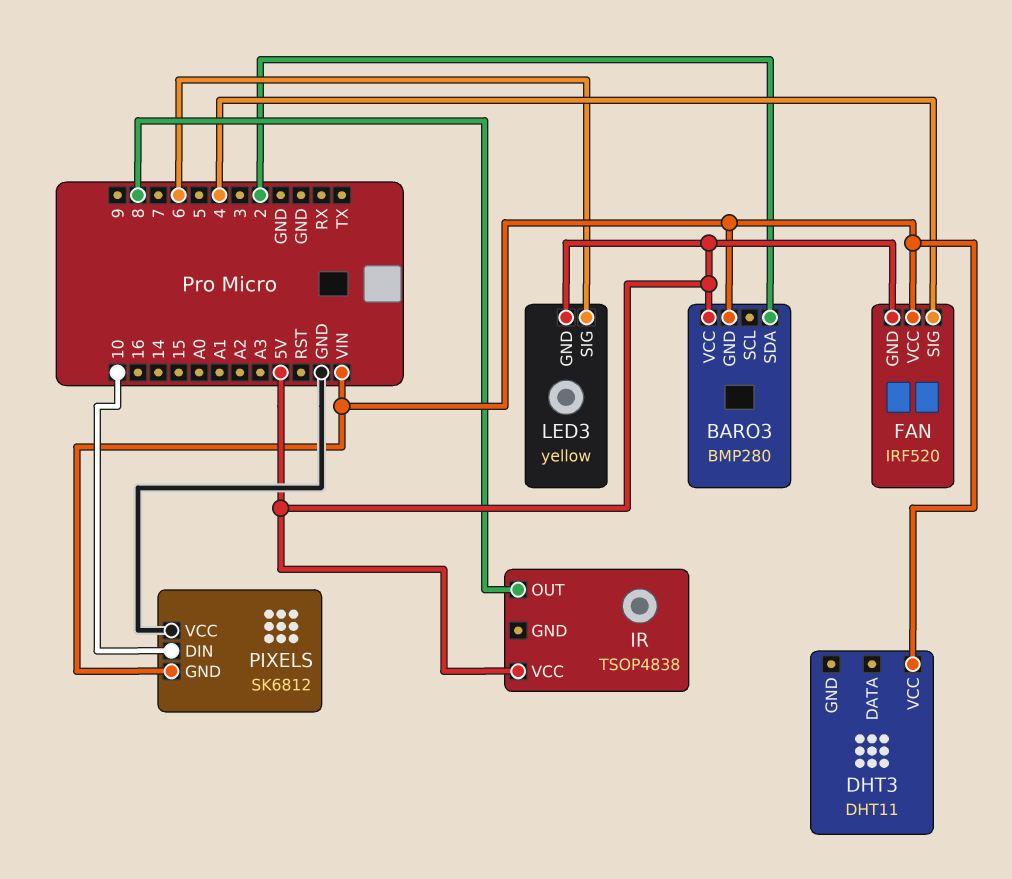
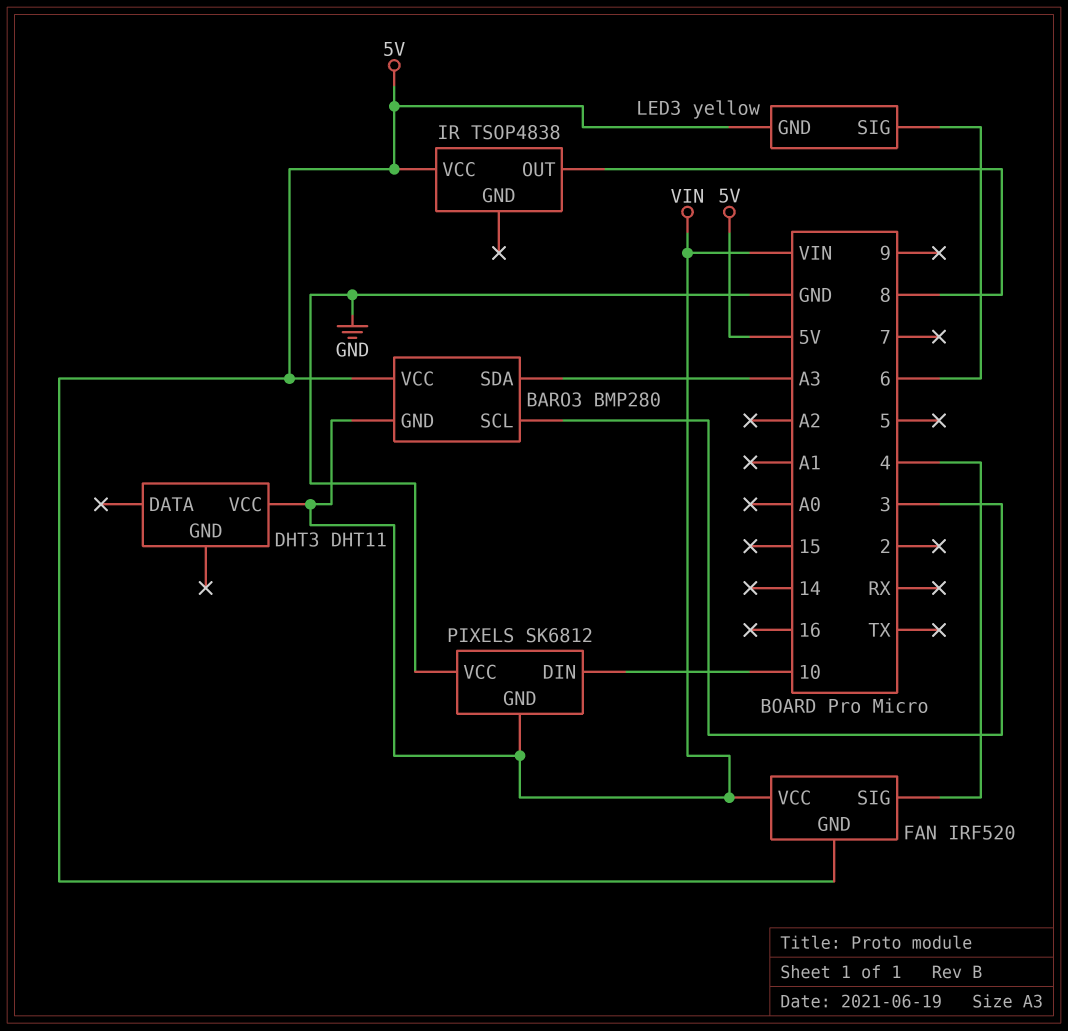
BARO3 pin SCL: none -> 3
BARO3 pin SDA: 2 -> A3

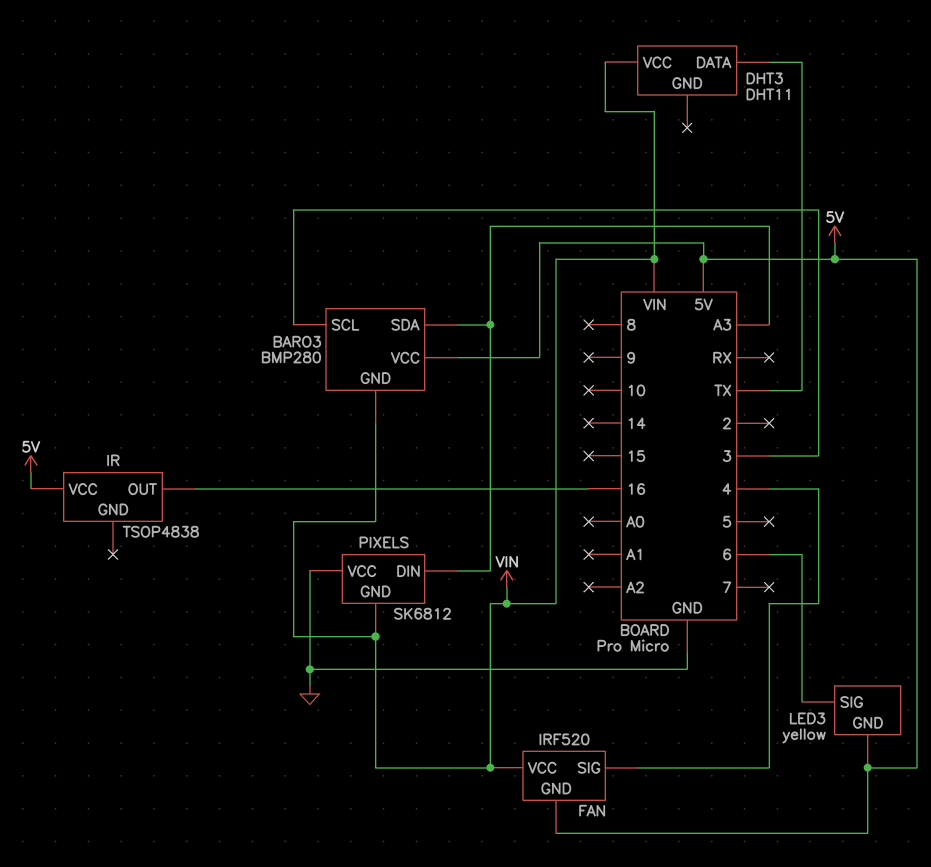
DHT3 pin DATA: none -> TX
IR pin OUT: 8 -> 16
PIXELS pin DIN: 10 -> A3

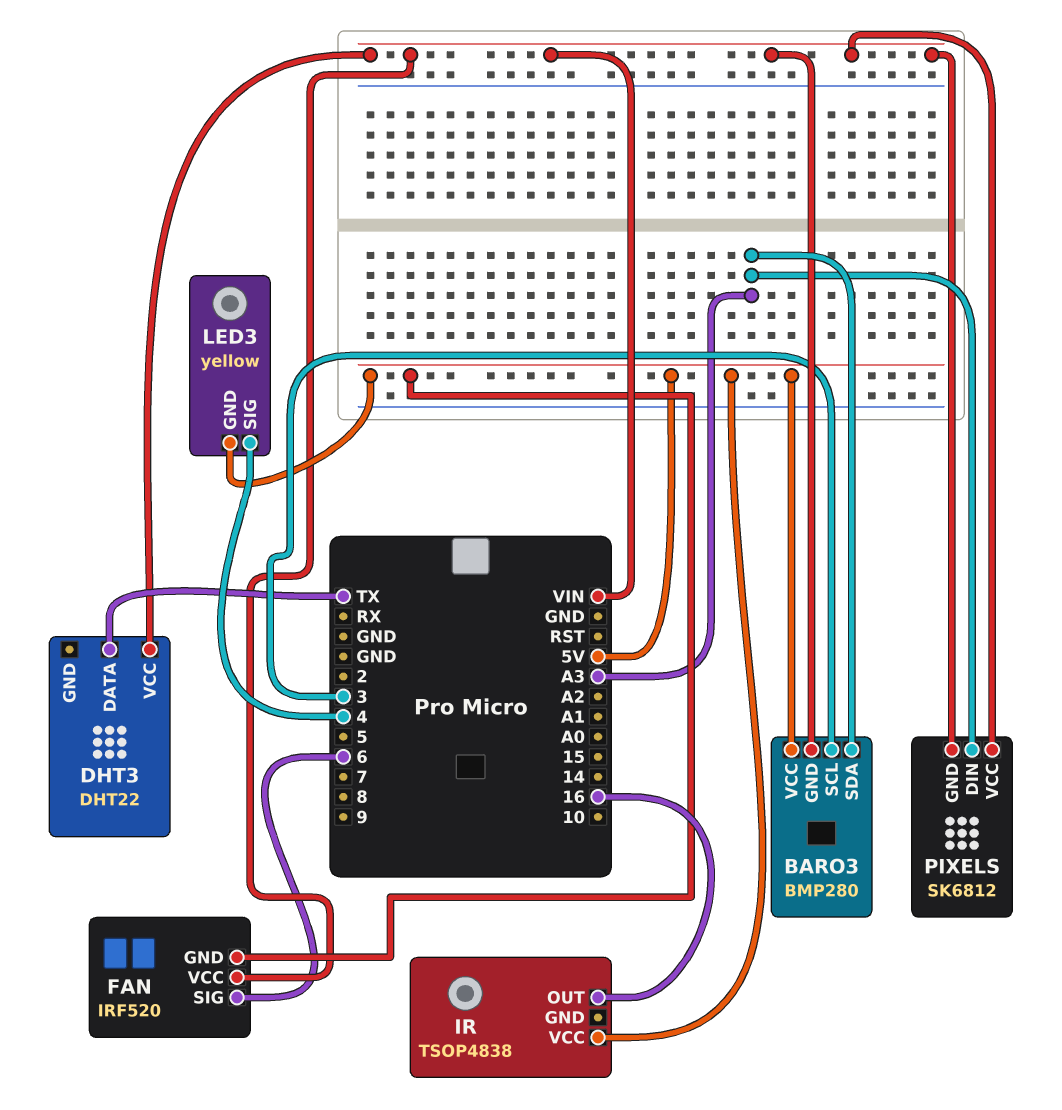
DHT3: DHT11 -> DHT22
FAN pin SIG: 4 -> 6
LED3 pin SIG: 6 -> 4
PIXELS pin VCC: GND -> VIN

